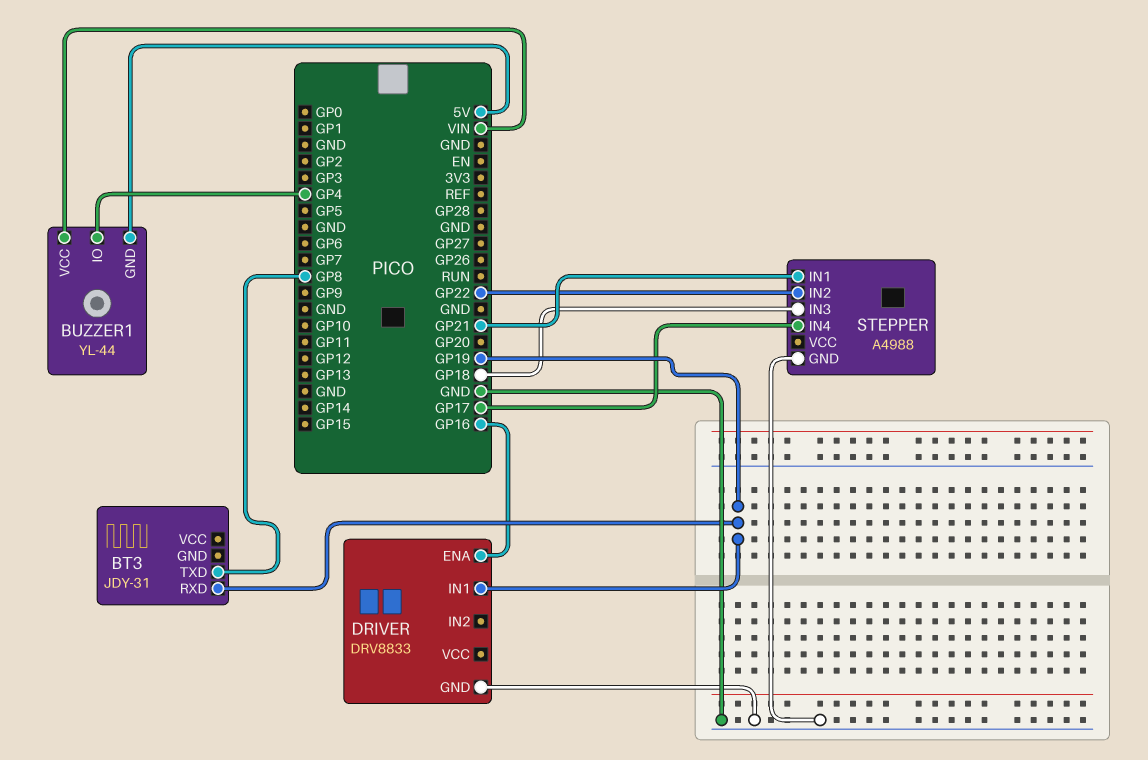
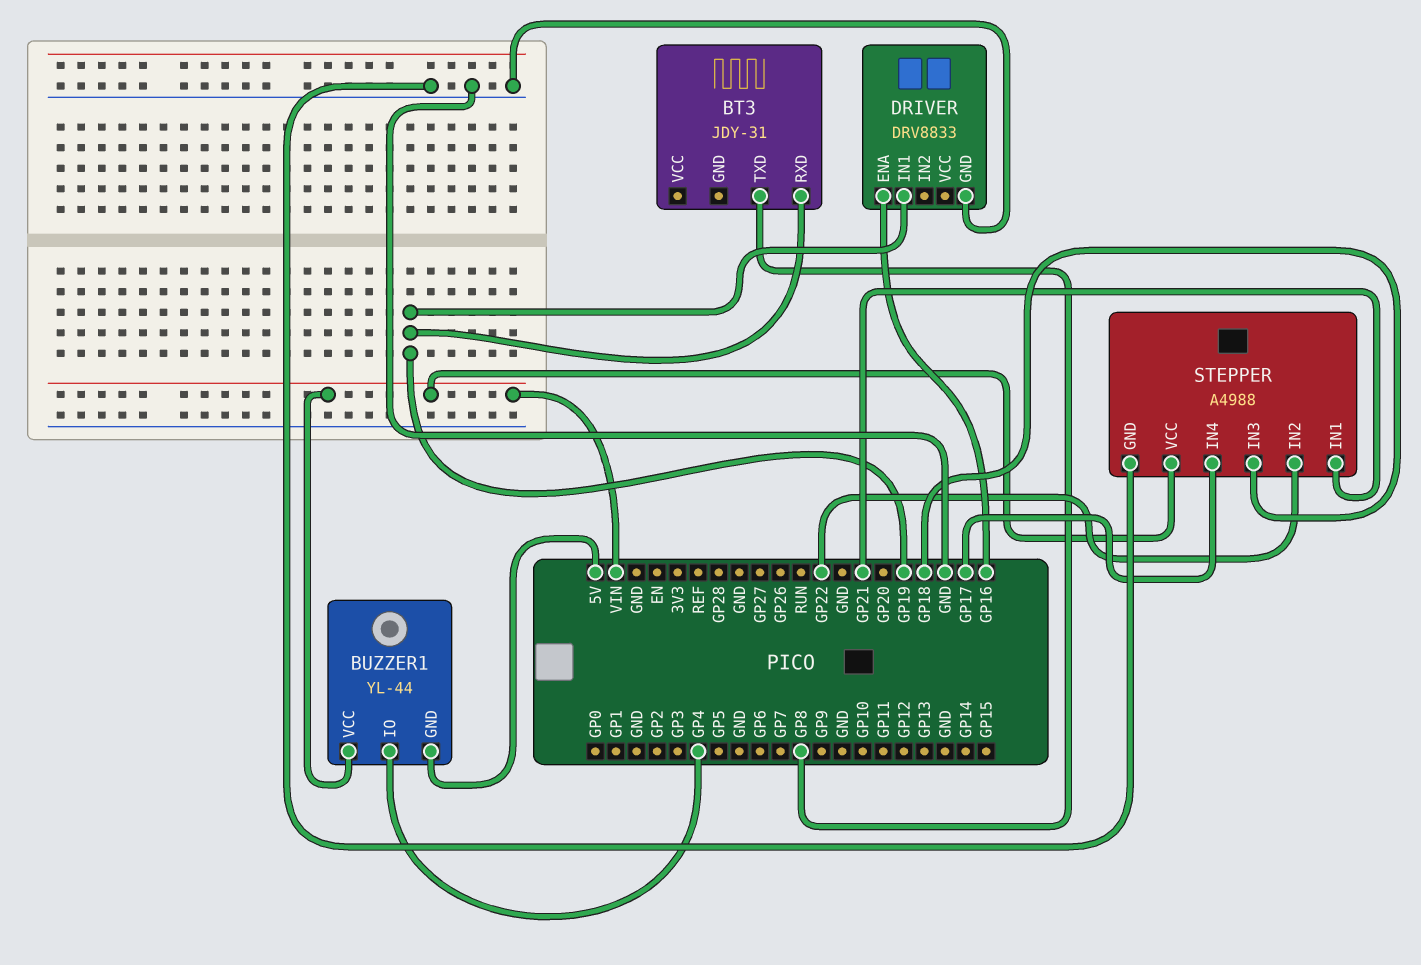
STEPPER pin VCC: none -> VIN

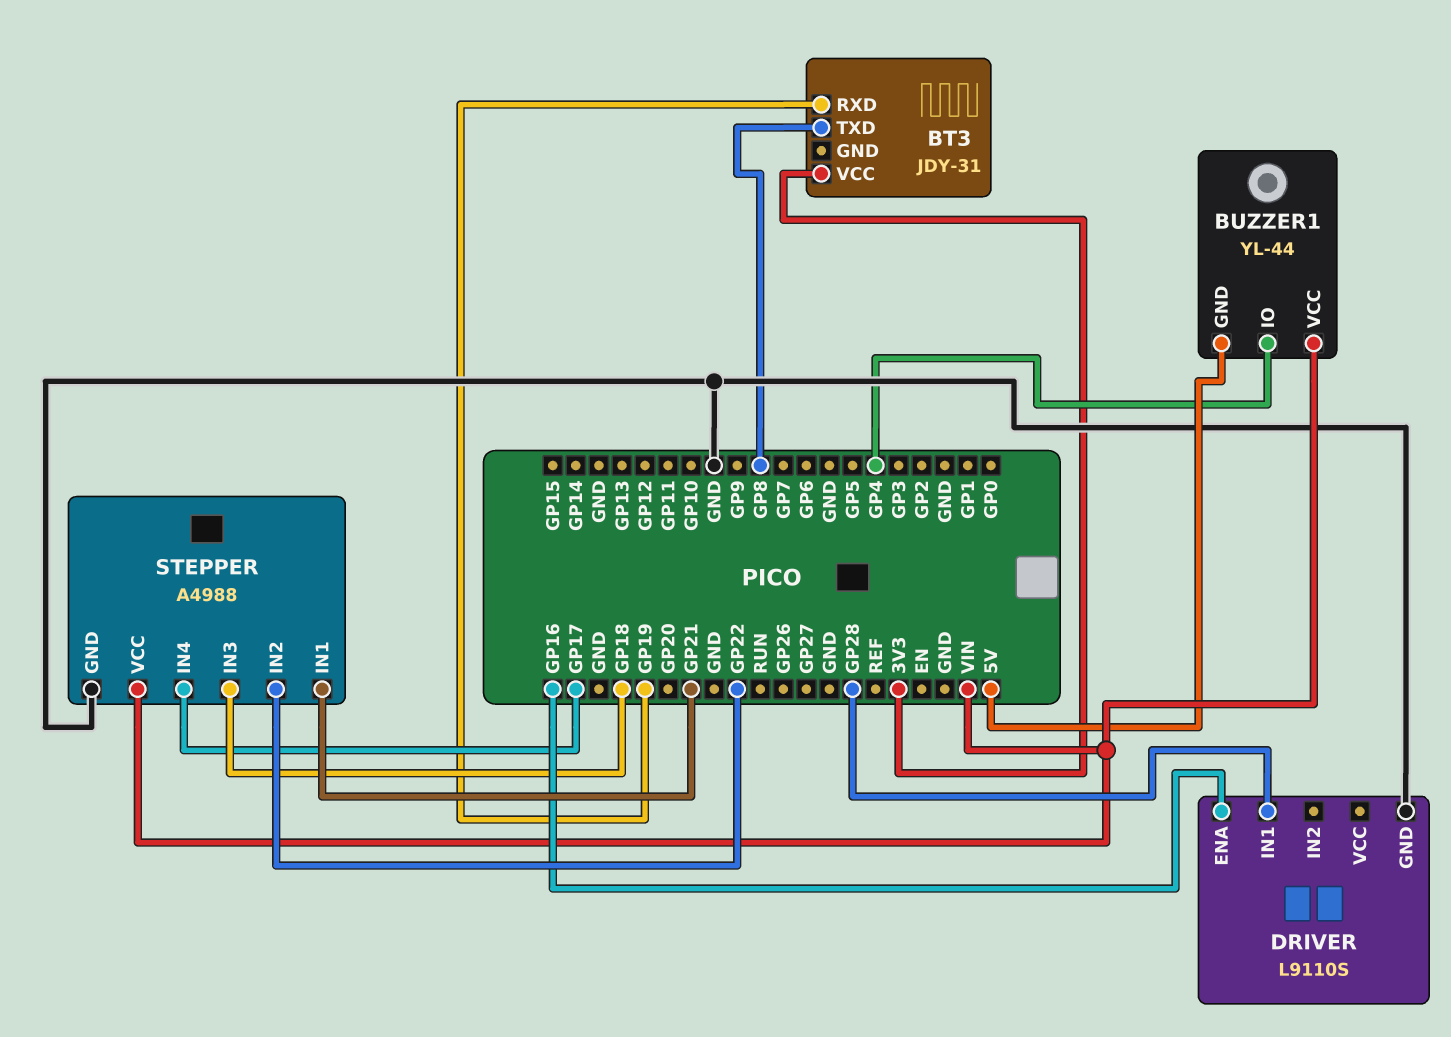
BT3 pin VCC: none -> 3V3
DRIVER: DRV8833 -> L9110S
DRIVER pin IN1: GP19 -> GP28

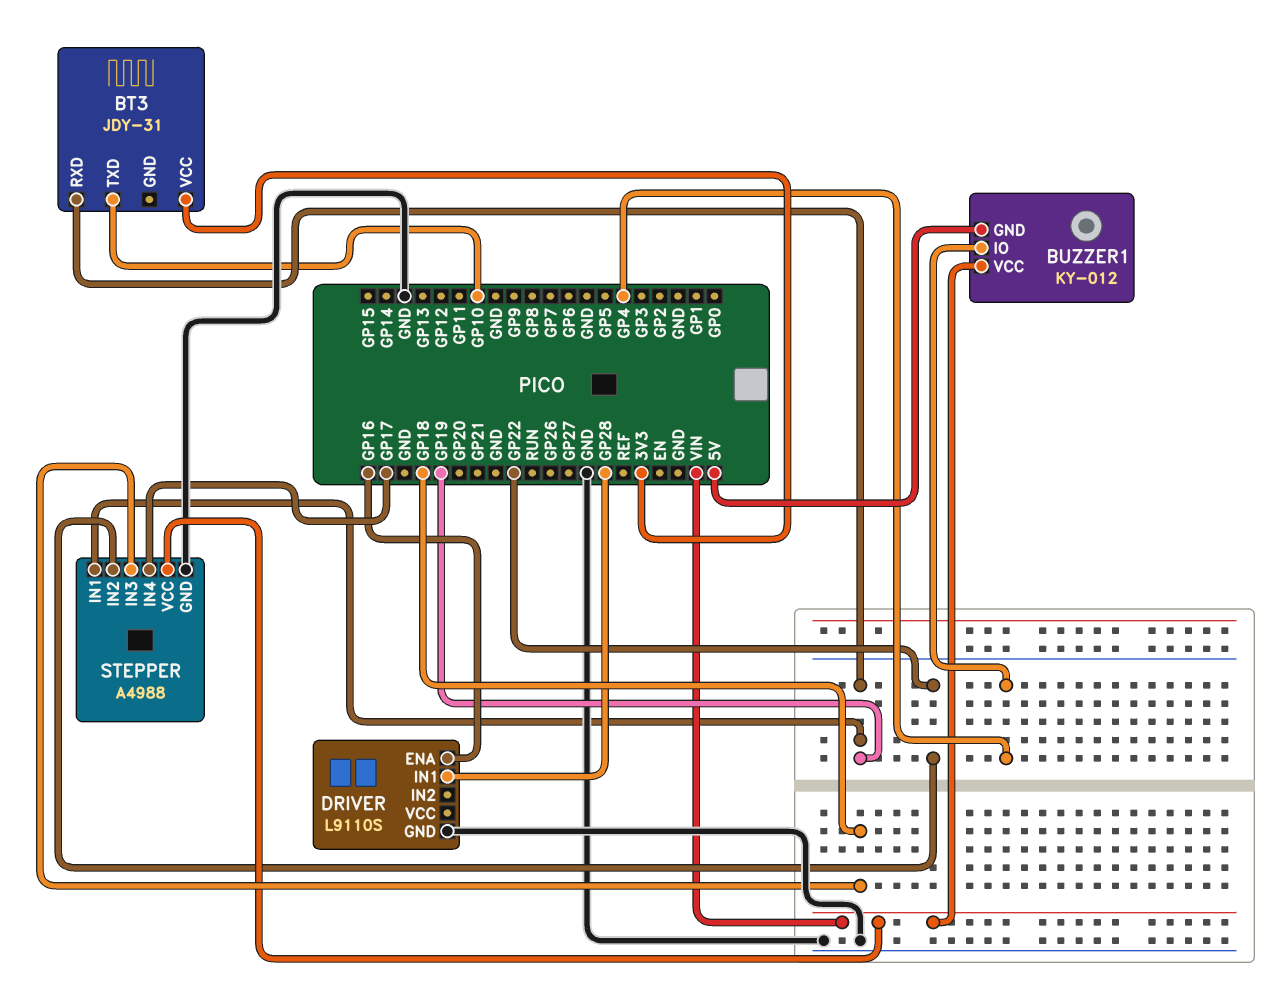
BT3 pin TXD: GP8 -> GP10
BUZZER1: YL-44 -> KY-012
STEPPER pin IN1: GP21 -> GP19

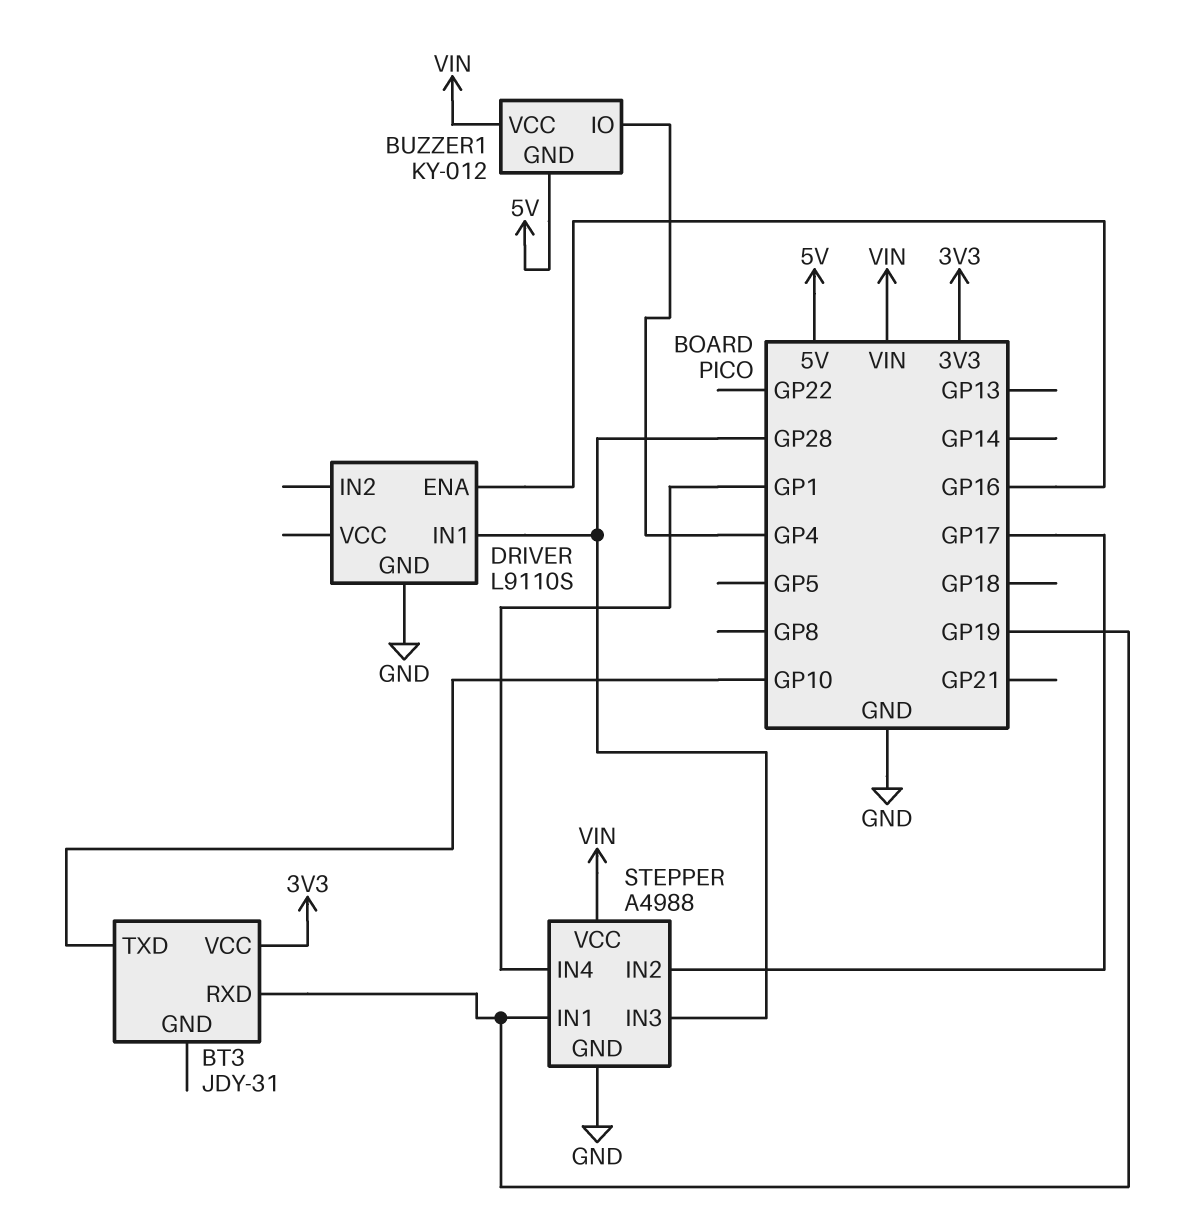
STEPPER pin IN2: GP22 -> GP17
STEPPER pin IN3: GP18 -> GP28
STEPPER pin IN4: GP17 -> GP1

